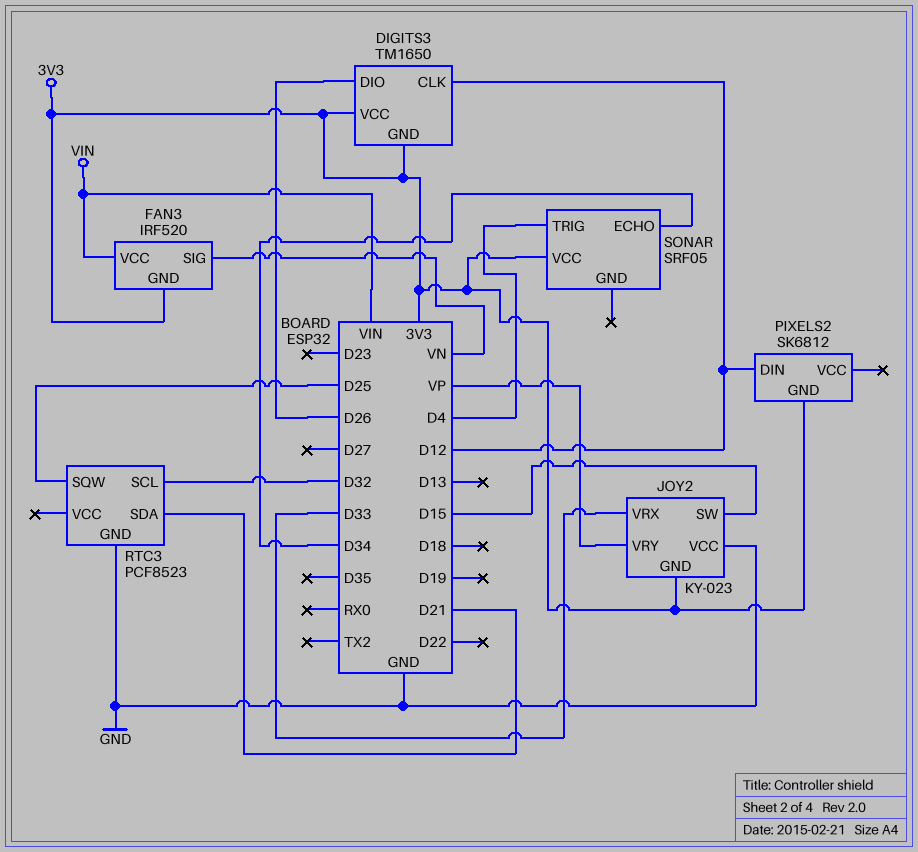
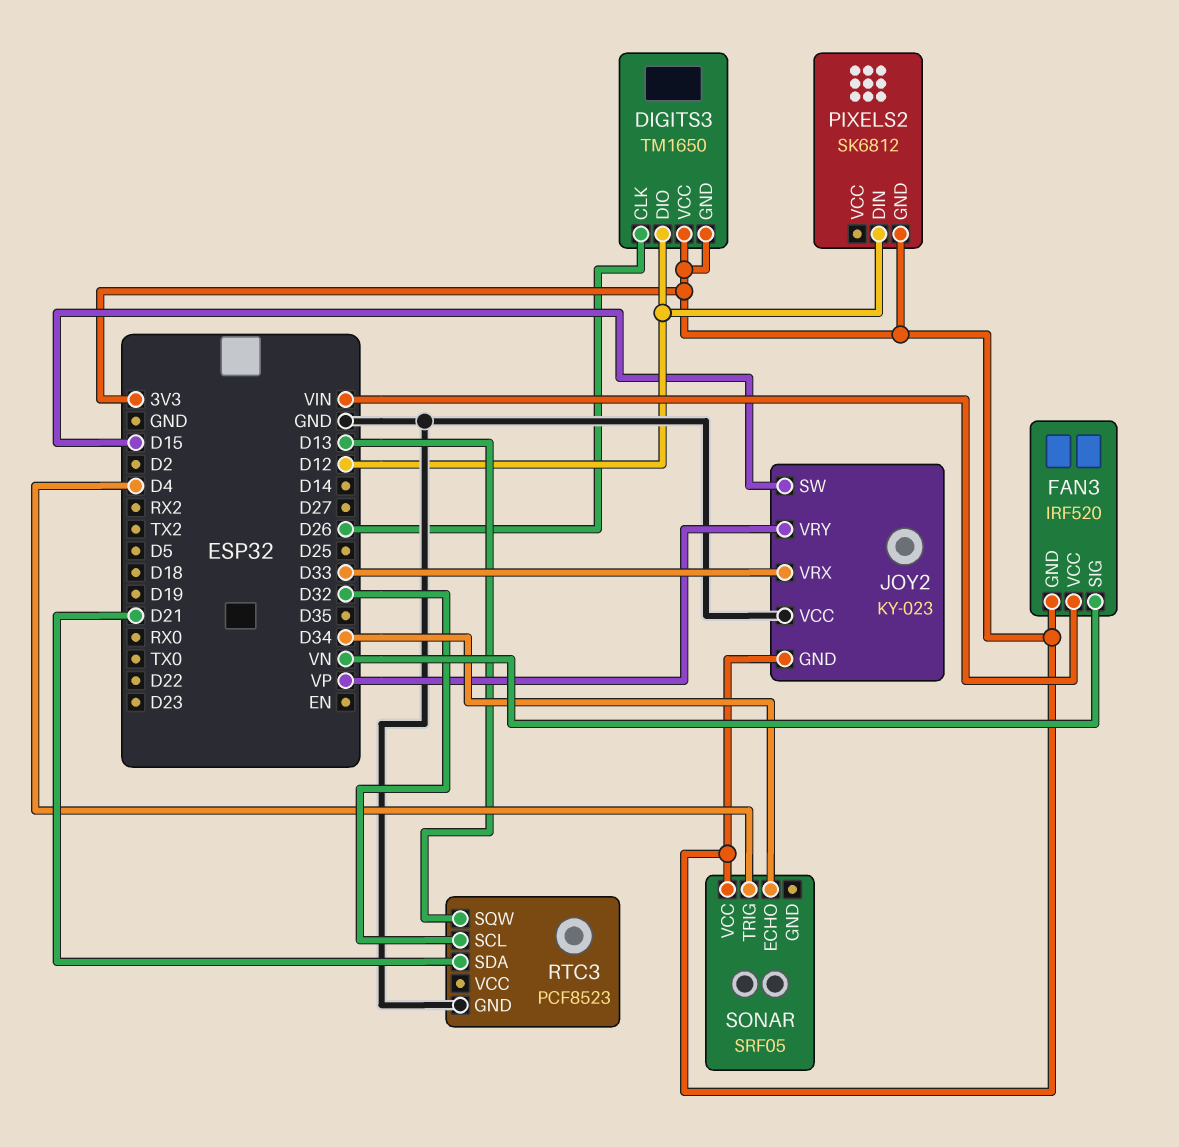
DIGITS3 pin CLK: D12 -> D26
DIGITS3 pin DIO: D26 -> D12
RTC3 pin SQW: D25 -> D13

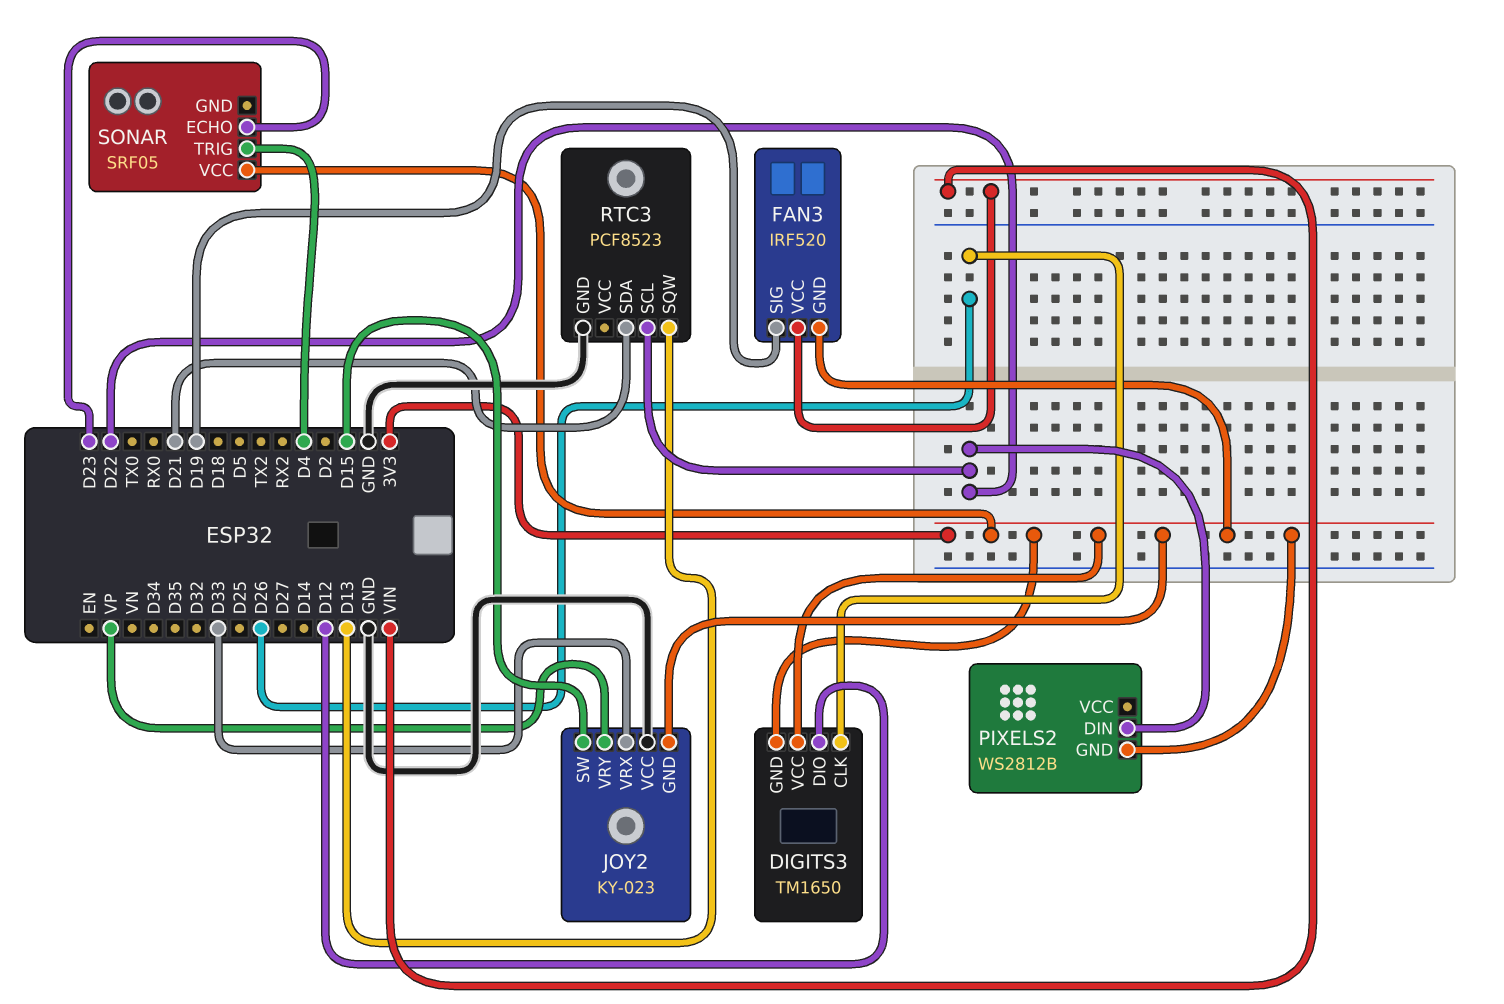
FAN3 pin SIG: VN -> D19
PIXELS2: SK6812 -> WS2812B
PIXELS2 pin DIN: D12 -> D22
RTC3 pin SCL: D32 -> D22
SONAR pin ECHO: D34 -> D23

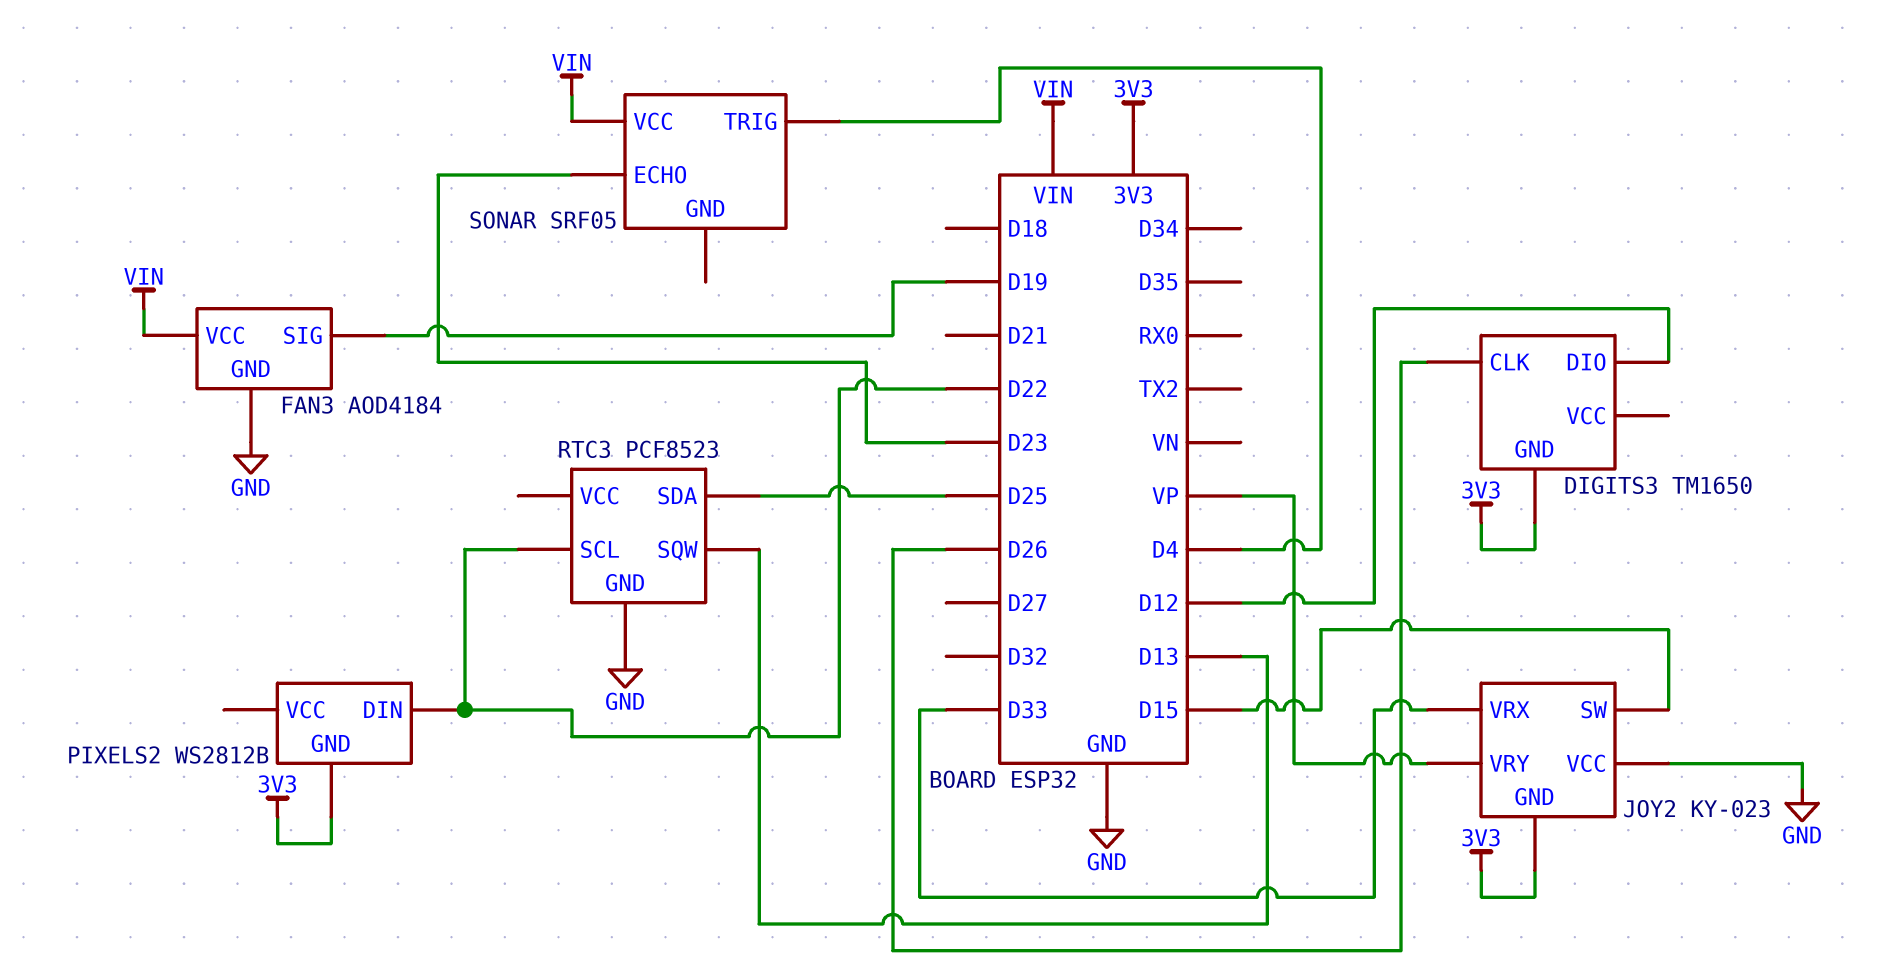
DIGITS3 pin VCC: 3V3 -> none
FAN3: IRF520 -> AOD4184
FAN3 pin GND: 3V3 -> GND
RTC3 pin SDA: D21 -> D25
SONAR pin VCC: 3V3 -> VIN

